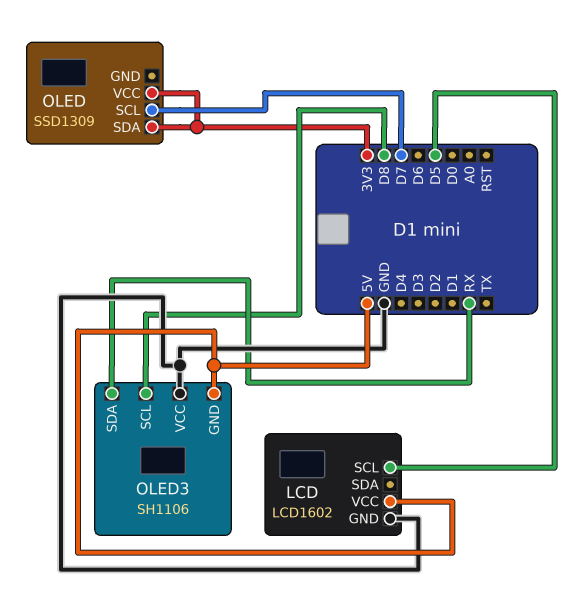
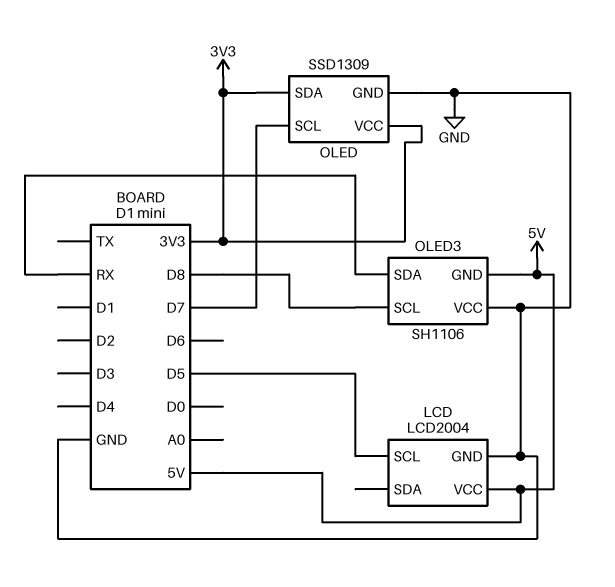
LCD: LCD1602 -> LCD2004
OLED pin GND: none -> GND

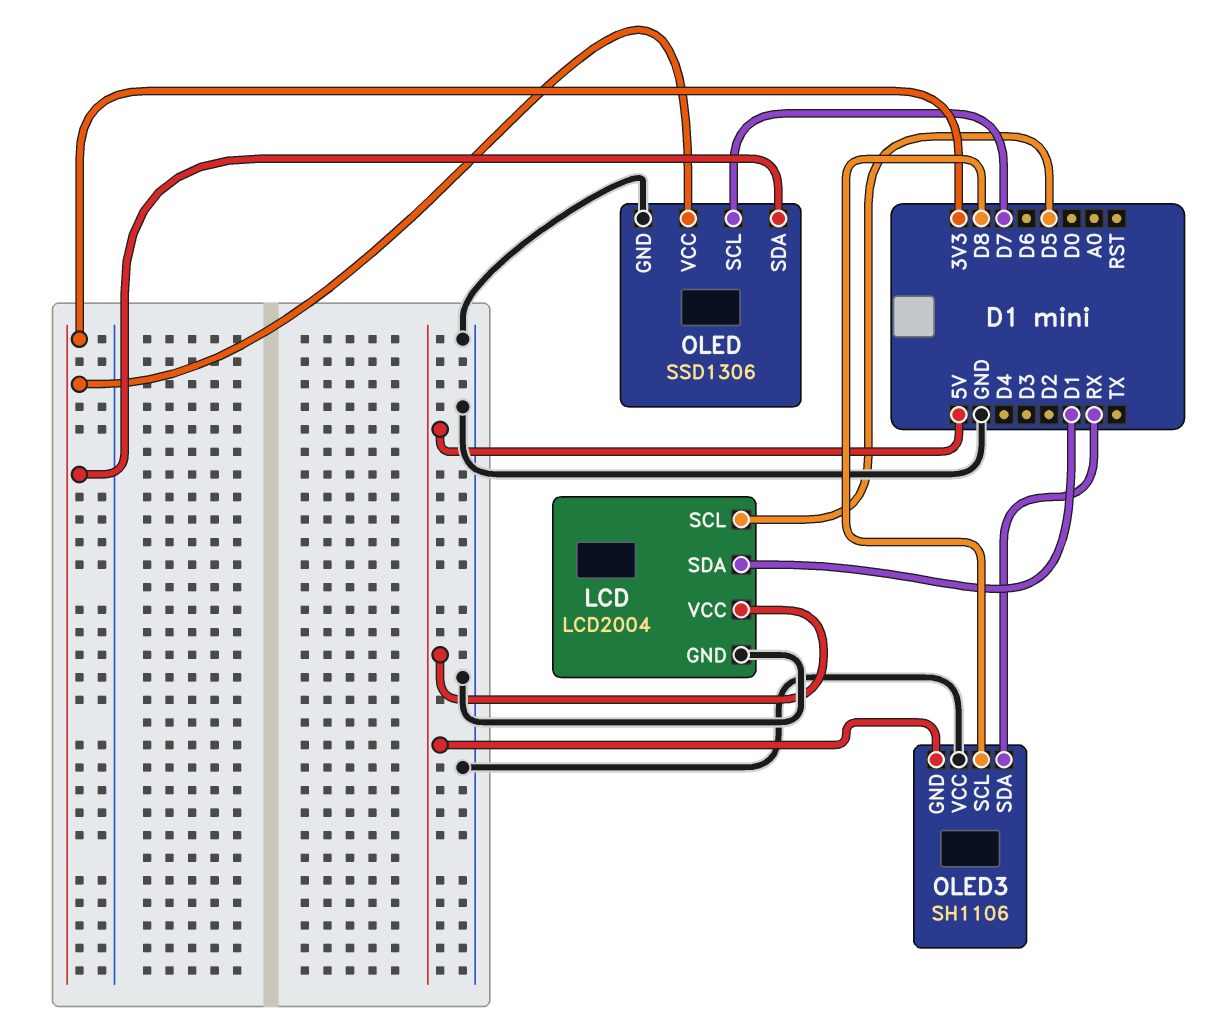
LCD pin SDA: none -> D1
OLED: SSD1309 -> SSD1306

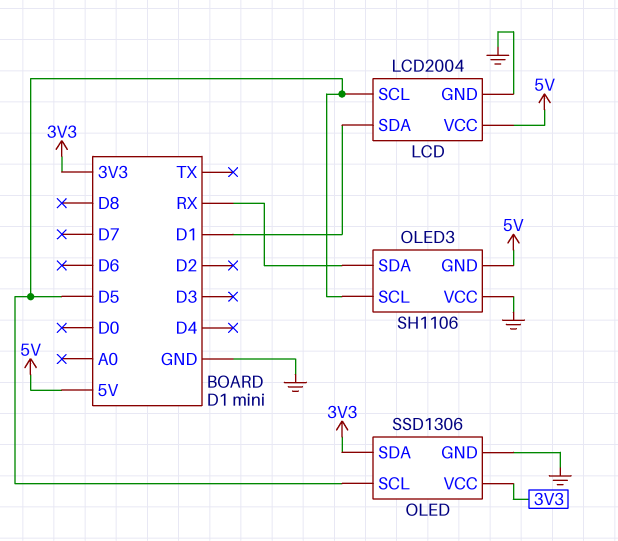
OLED pin SCL: D7 -> D5
OLED3 pin SCL: D8 -> D5

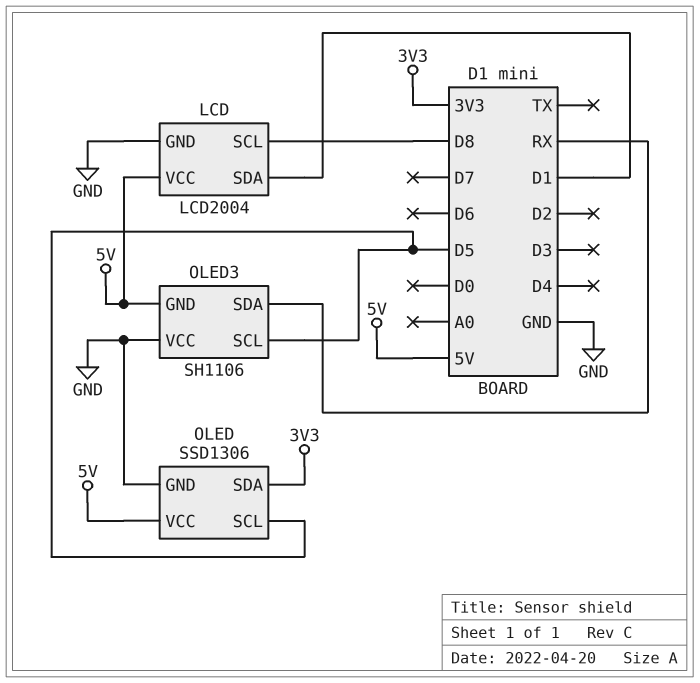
LCD pin SCL: D5 -> D8
OLED pin VCC: 3V3 -> 5V

